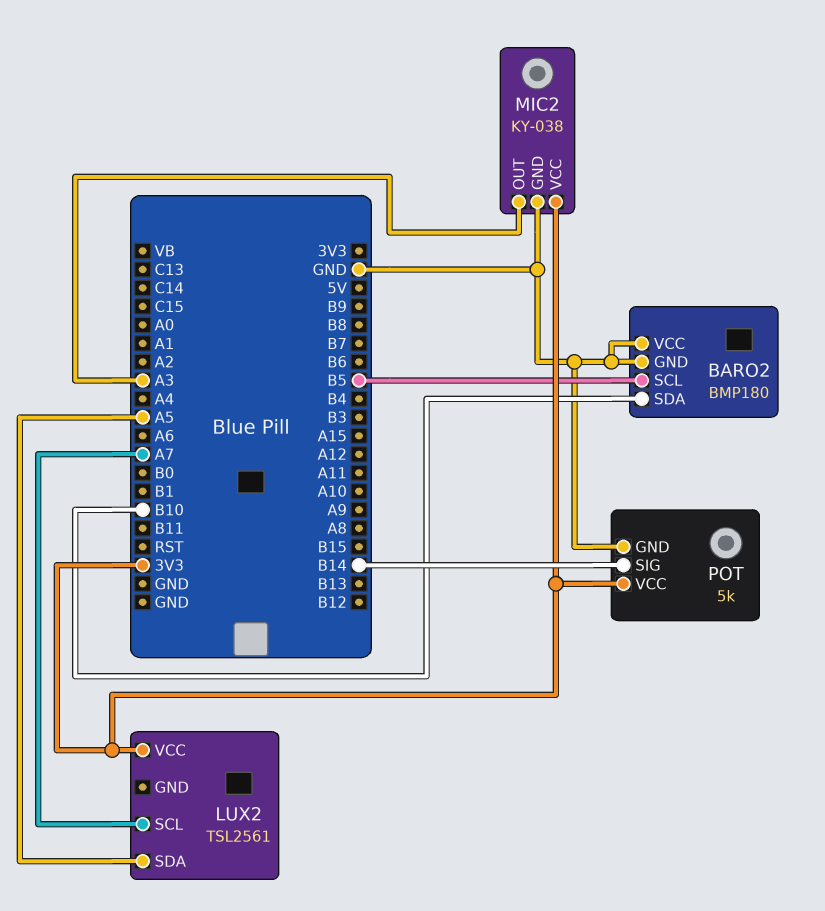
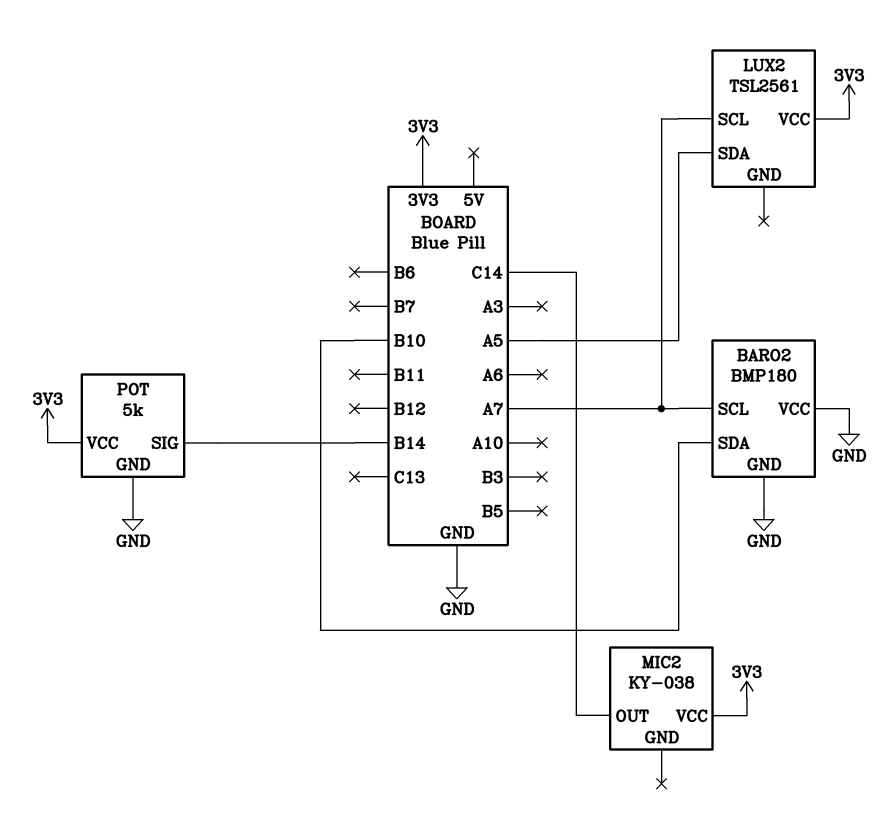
BARO2 pin SCL: B5 -> A7
MIC2 pin GND: GND -> none
MIC2 pin OUT: A3 -> C14

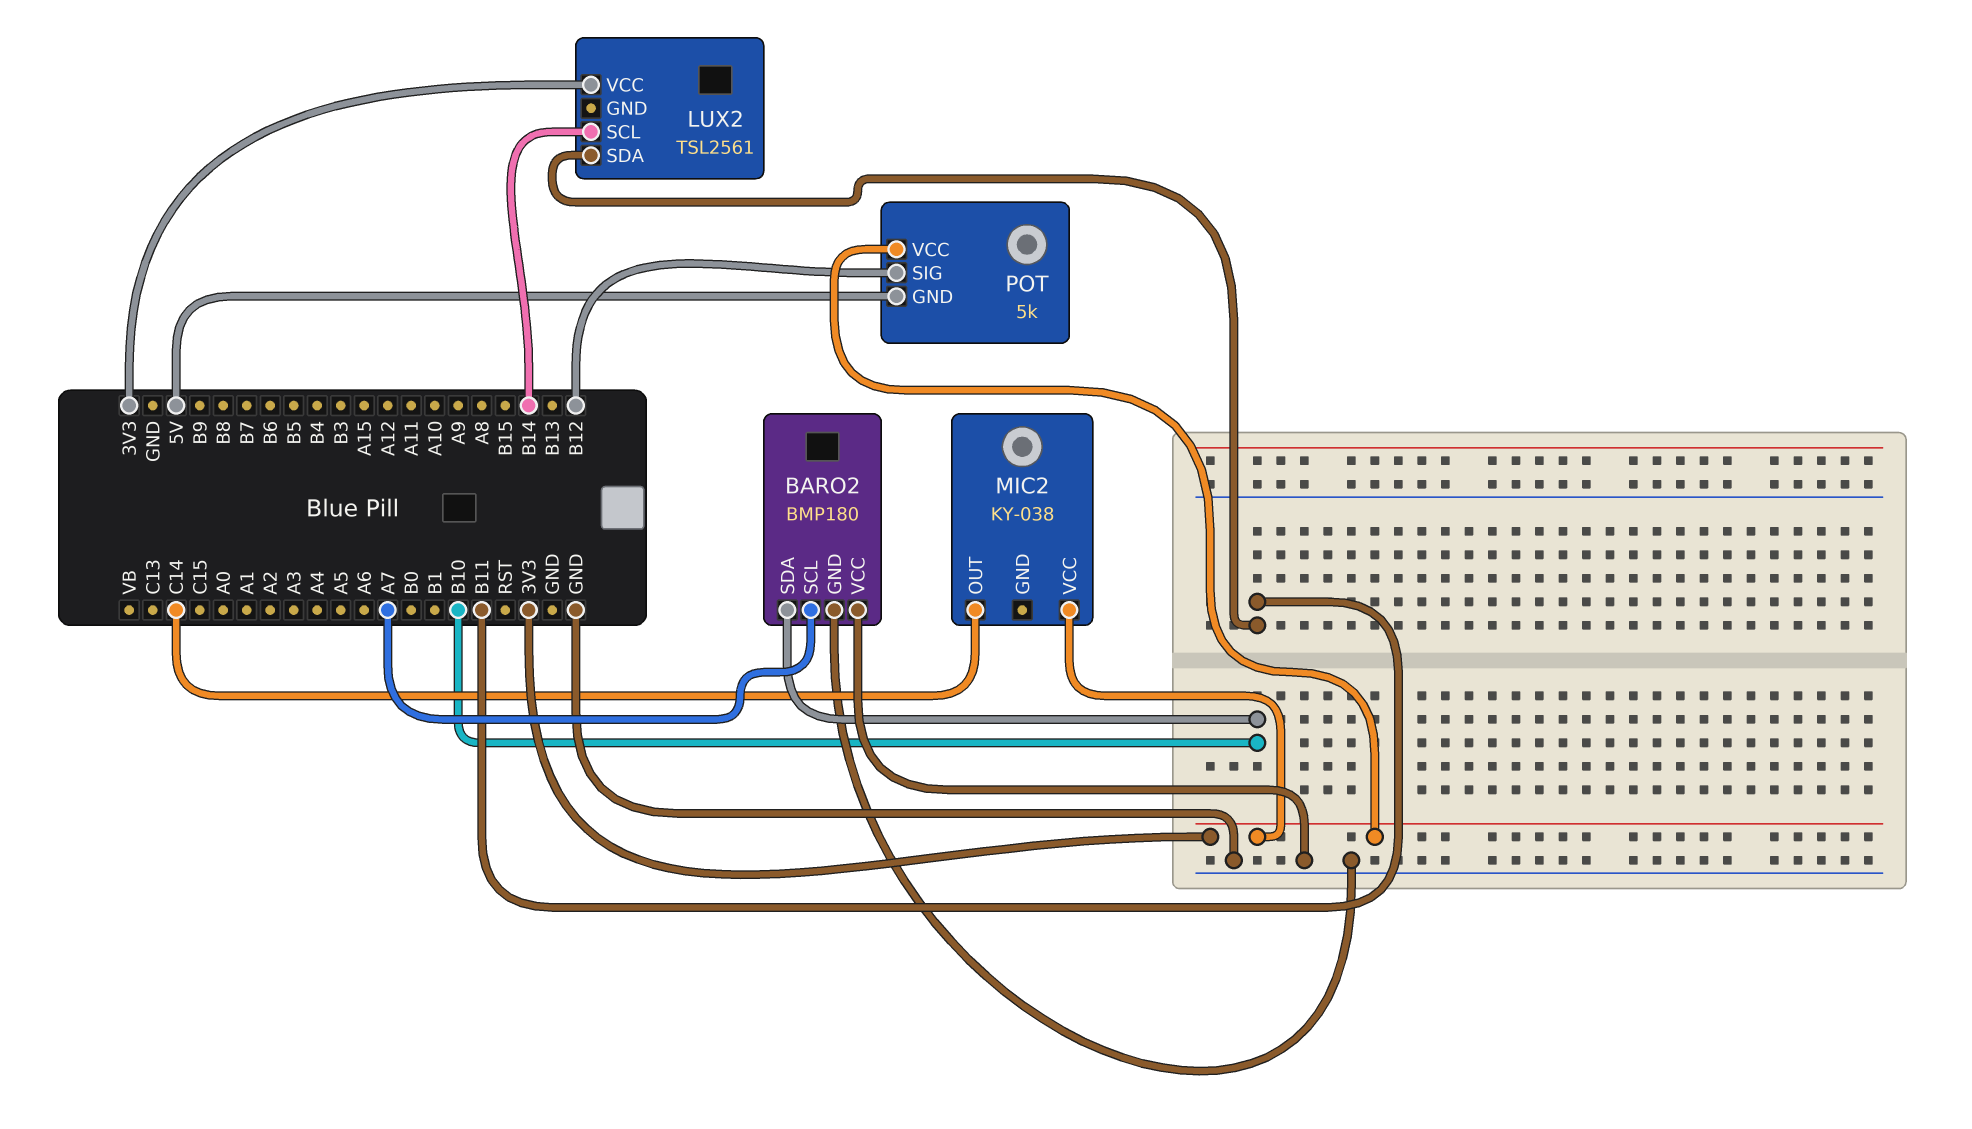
LUX2 pin SCL: A7 -> B14
LUX2 pin SDA: A5 -> B11
POT pin GND: GND -> 5V
POT pin SIG: B14 -> B12

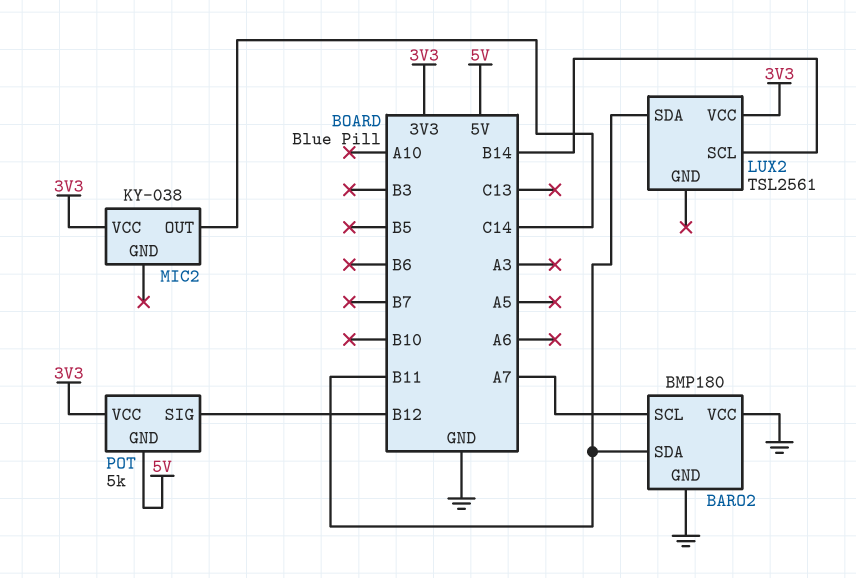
BARO2 pin SDA: B10 -> B11

